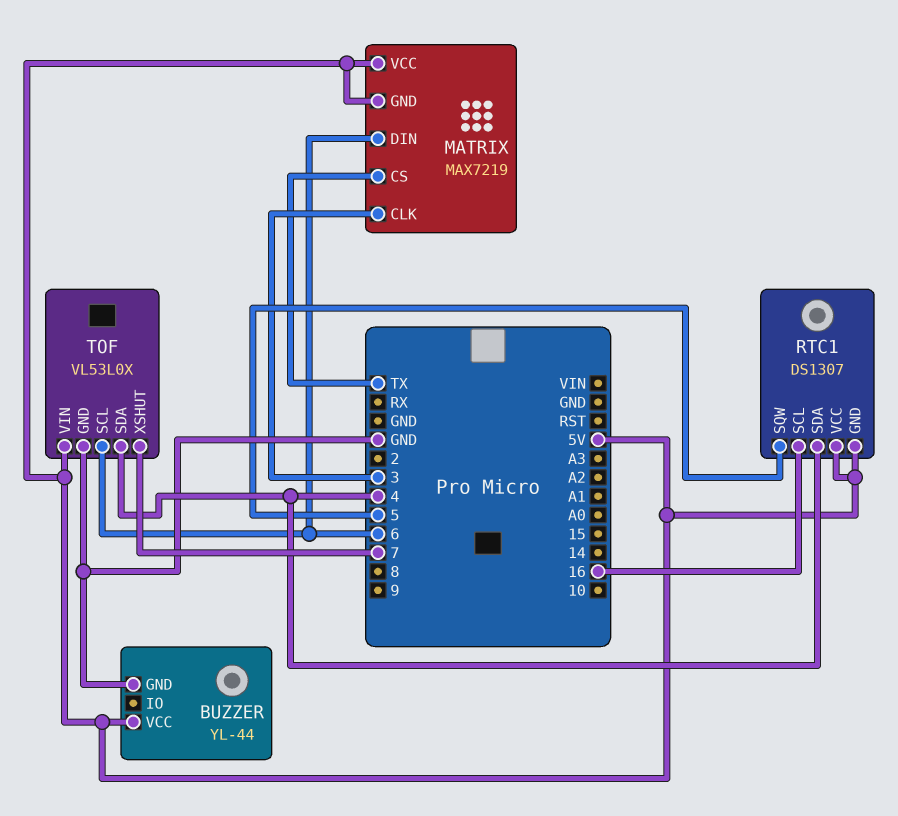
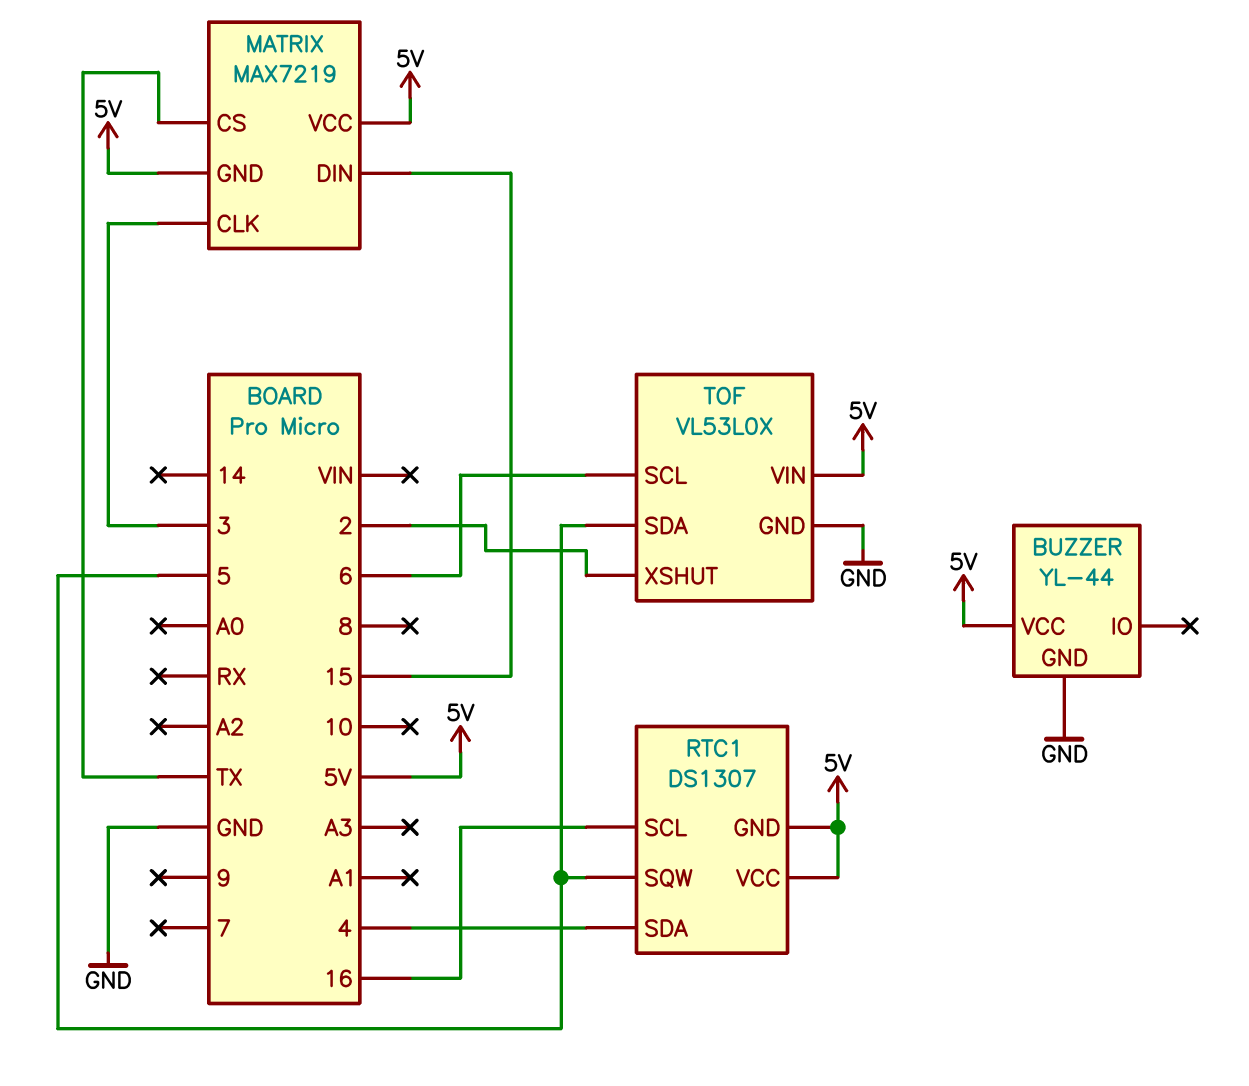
MATRIX pin DIN: 6 -> 15
TOF pin SDA: 4 -> 5
TOF pin XSHUT: 7 -> 2

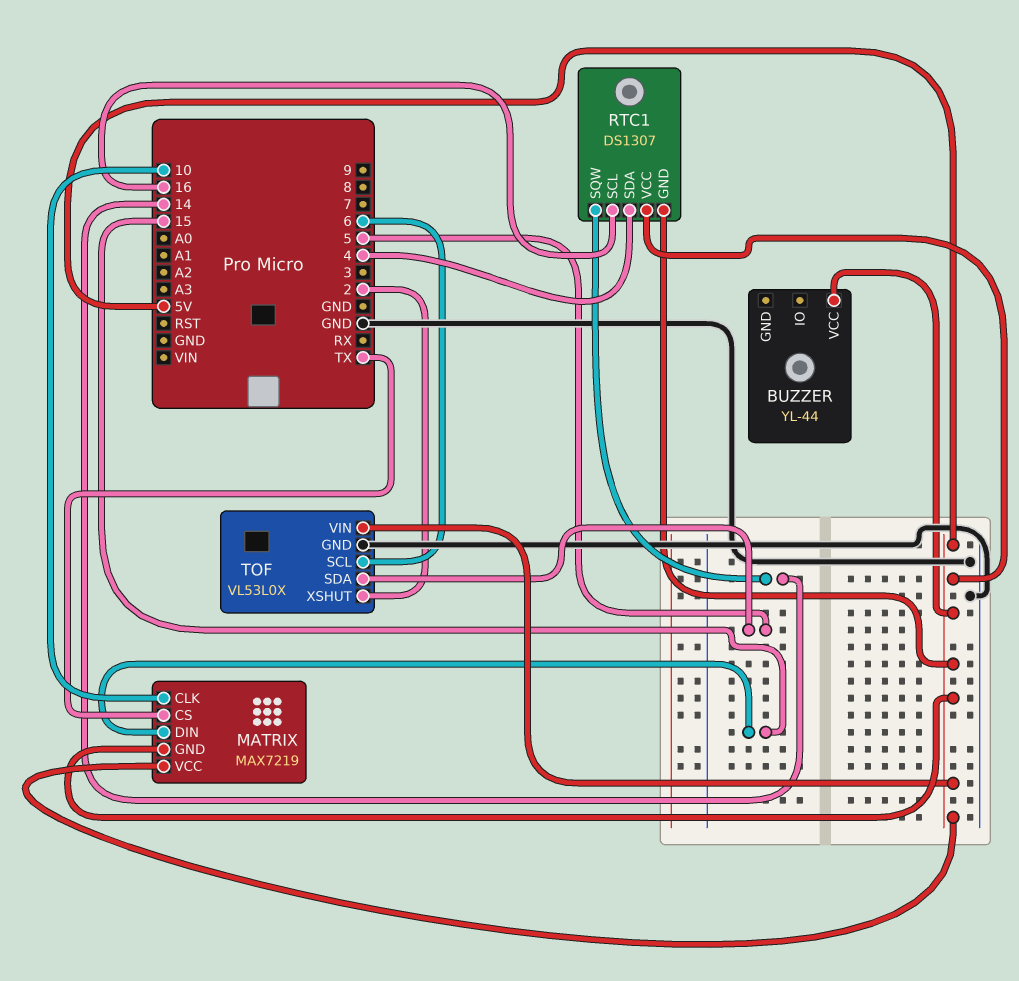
BUZZER pin GND: GND -> none
MATRIX pin CLK: 3 -> 10
RTC1 pin SQW: 5 -> 14

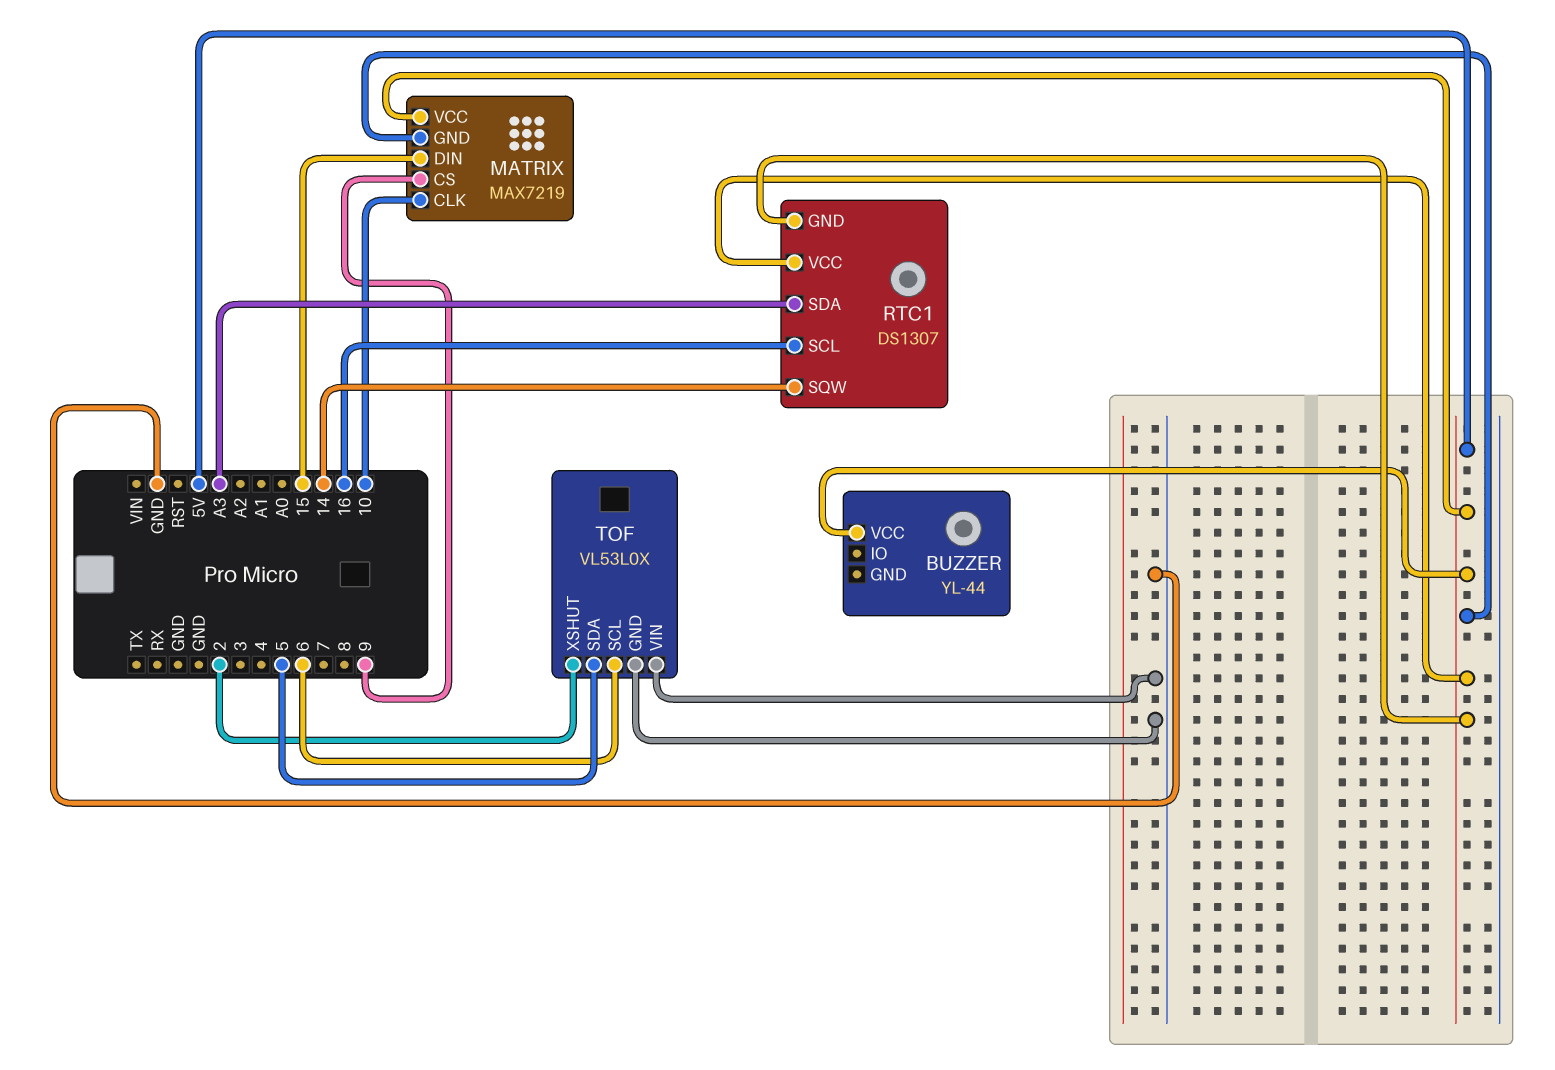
MATRIX pin CS: TX -> 9
RTC1 pin SDA: 4 -> A3
TOF pin VIN: 5V -> GND

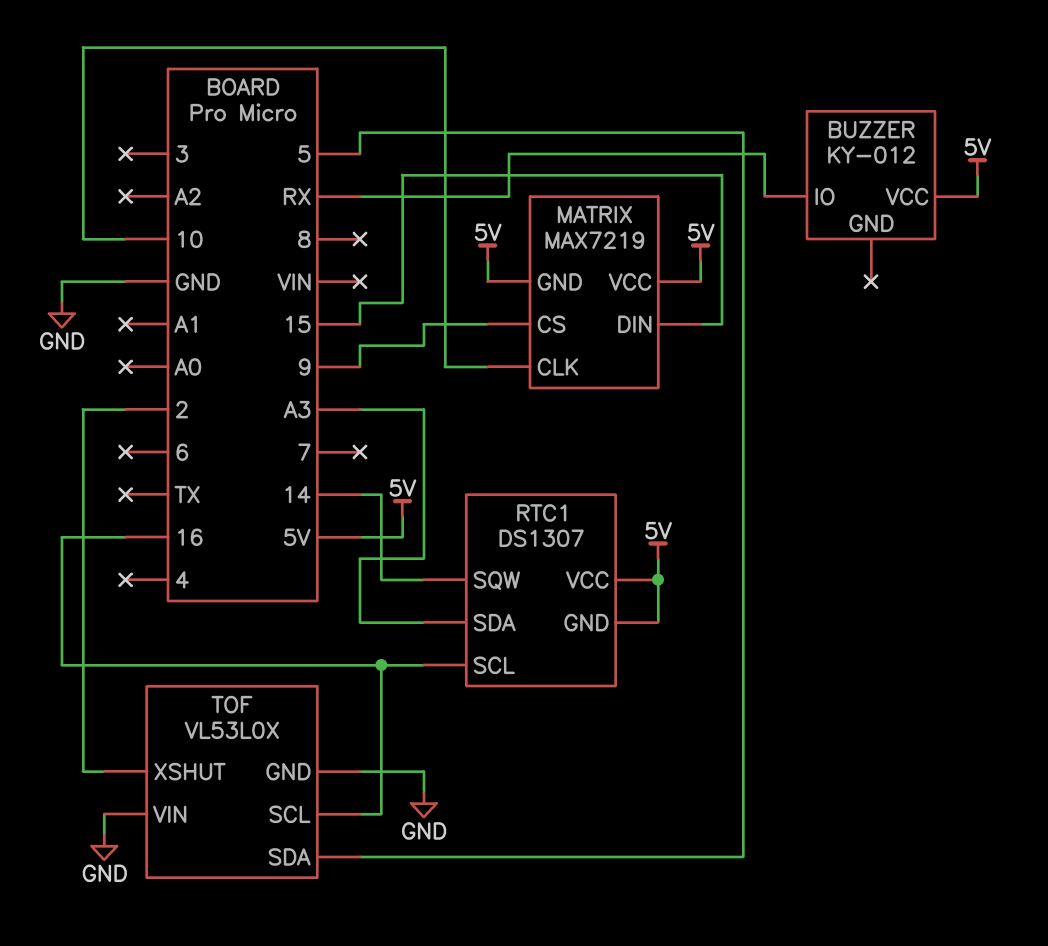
BUZZER: YL-44 -> KY-012
BUZZER pin IO: none -> RX
TOF pin SCL: 6 -> 16

